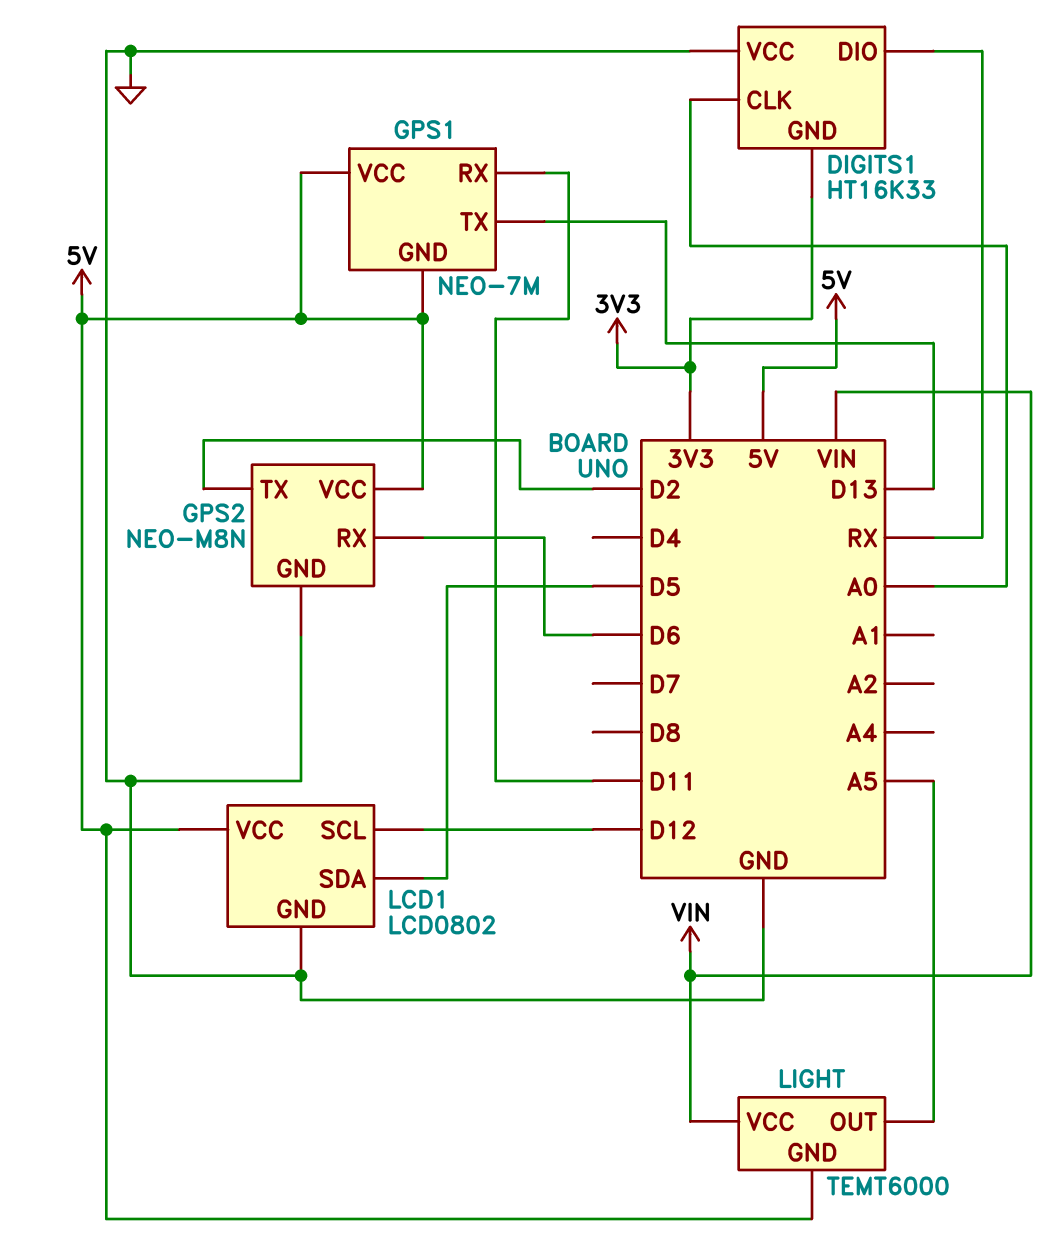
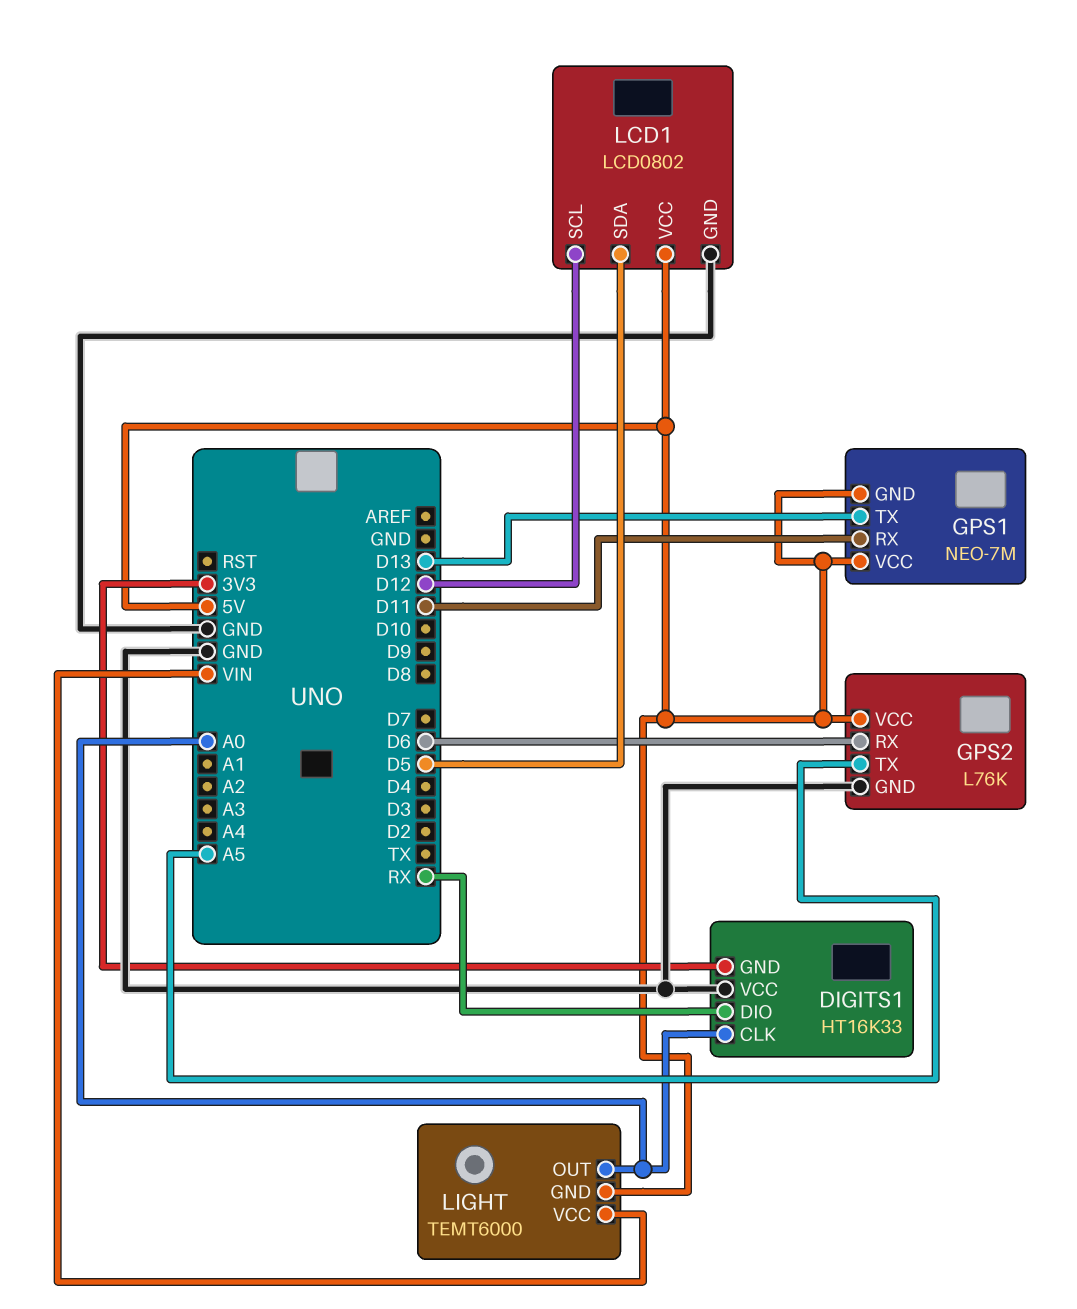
GPS2: NEO-M8N -> L76K
GPS2 pin TX: D2 -> A5
LIGHT pin OUT: A5 -> A0

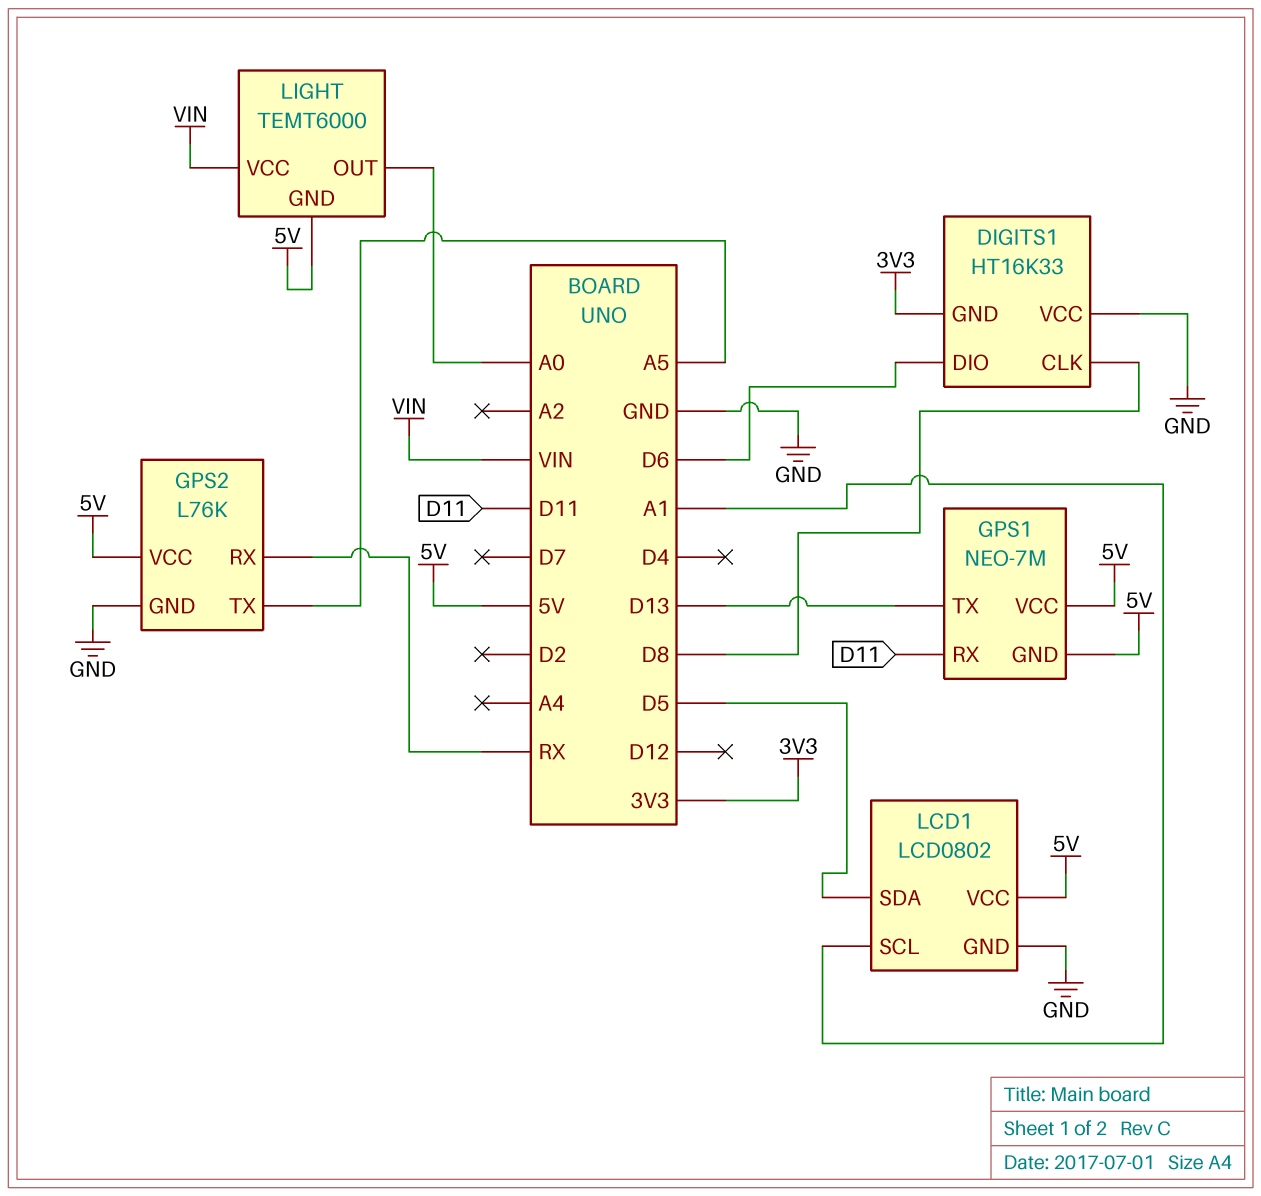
DIGITS1 pin CLK: A0 -> D8
DIGITS1 pin DIO: RX -> D6
GPS2 pin RX: D6 -> RX
LCD1 pin SCL: D12 -> A1

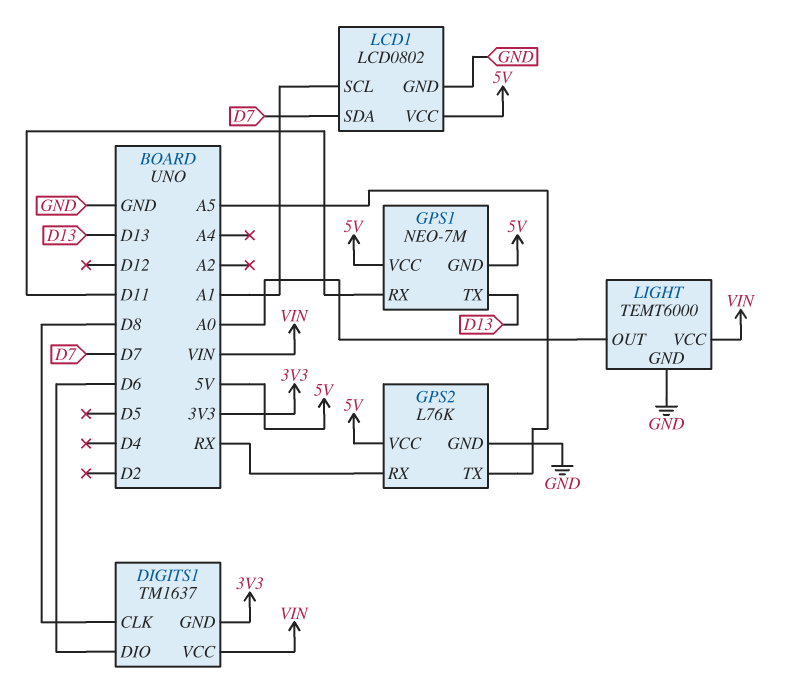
DIGITS1: HT16K33 -> TM1637
DIGITS1 pin VCC: GND -> VIN
LCD1 pin SDA: D5 -> D7
LIGHT pin GND: 5V -> GND

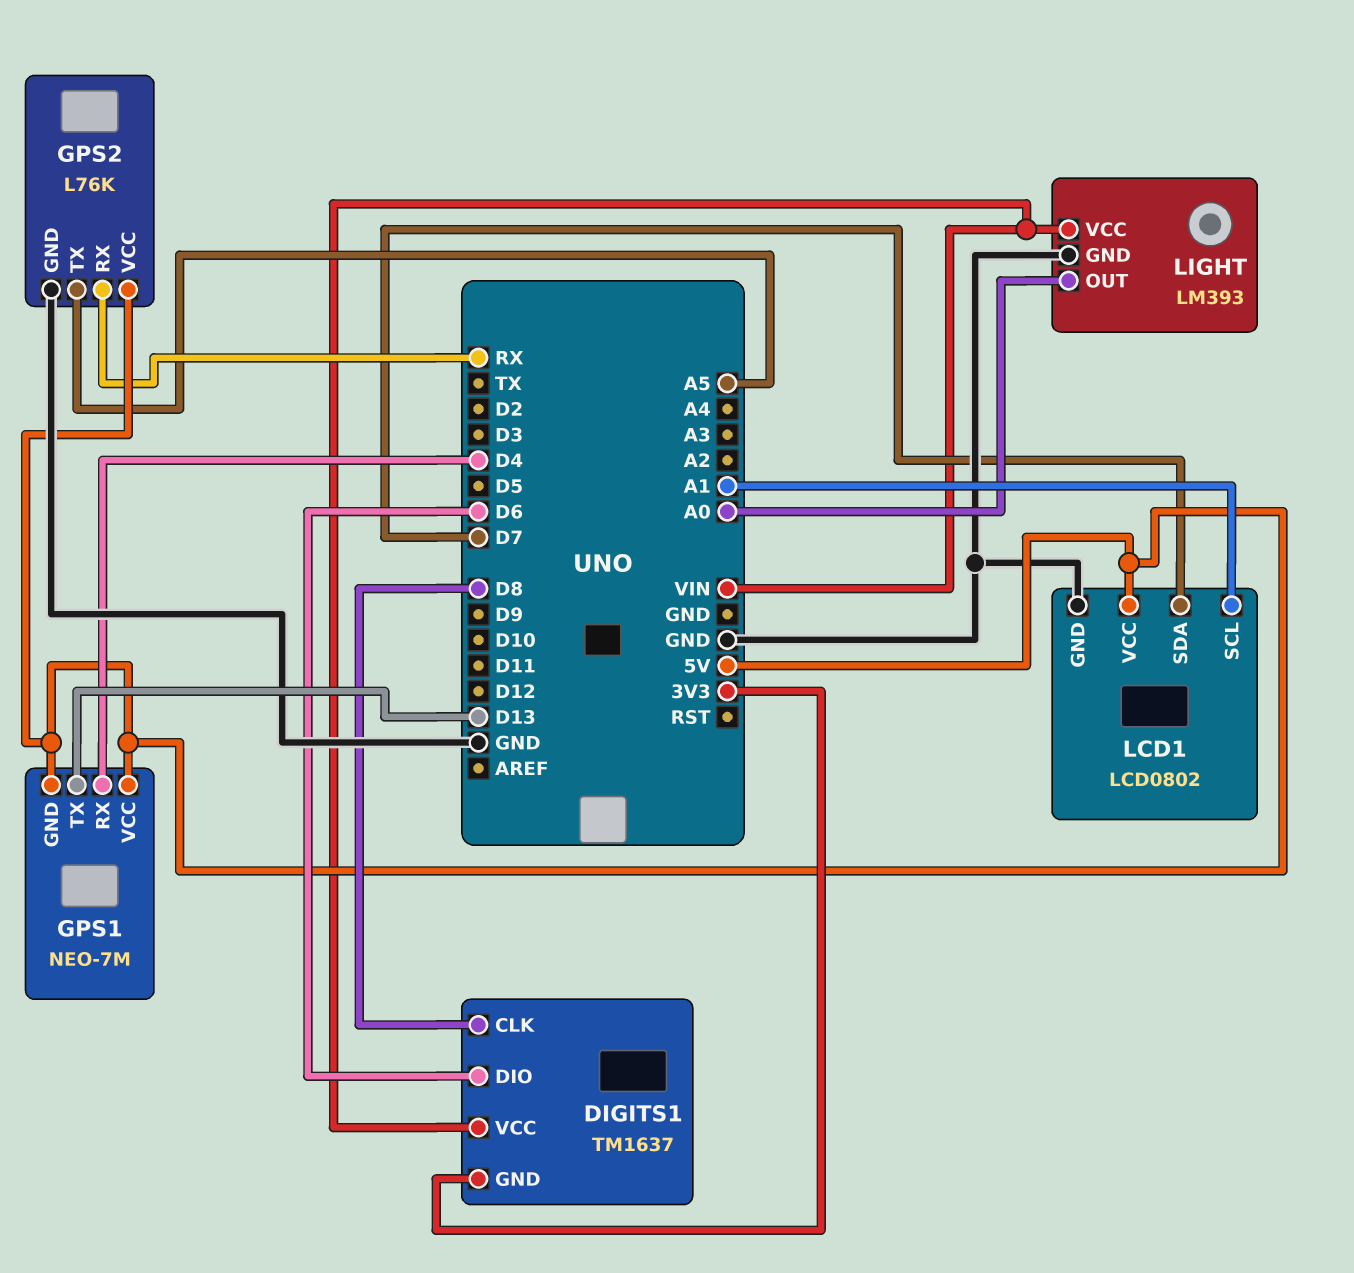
GPS1 pin RX: D11 -> D4
LIGHT: TEMT6000 -> LM393

